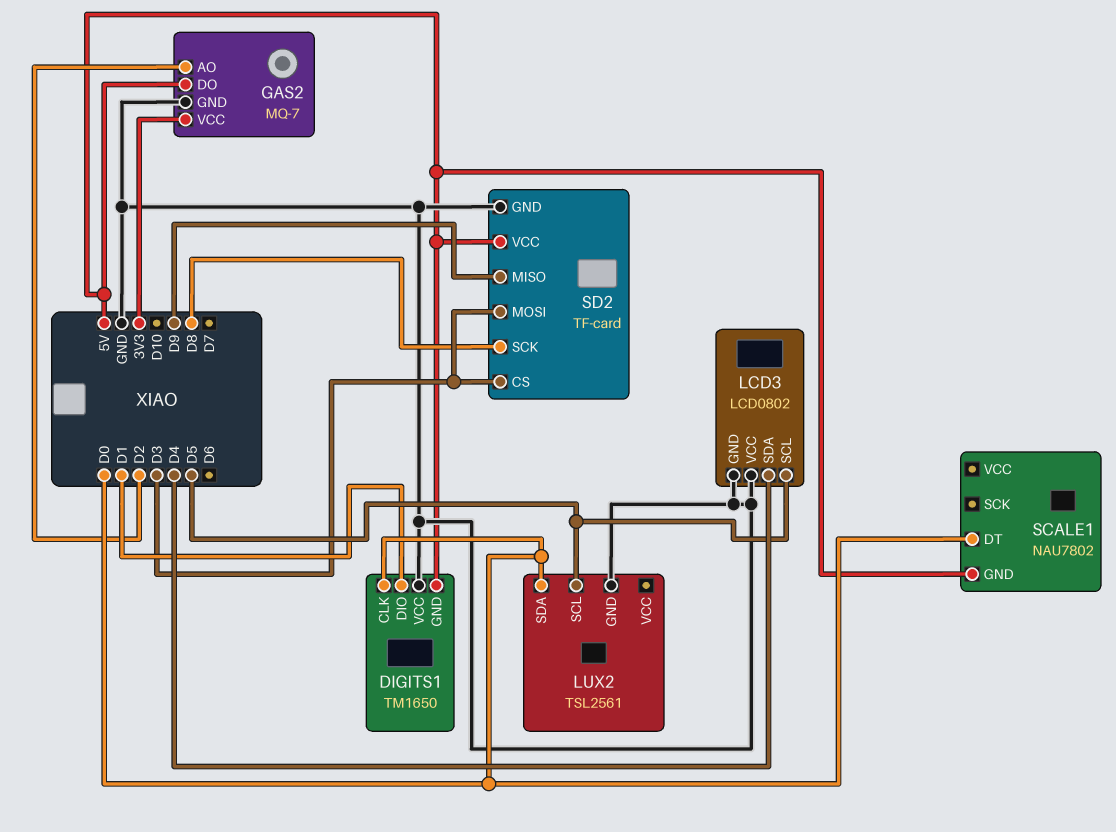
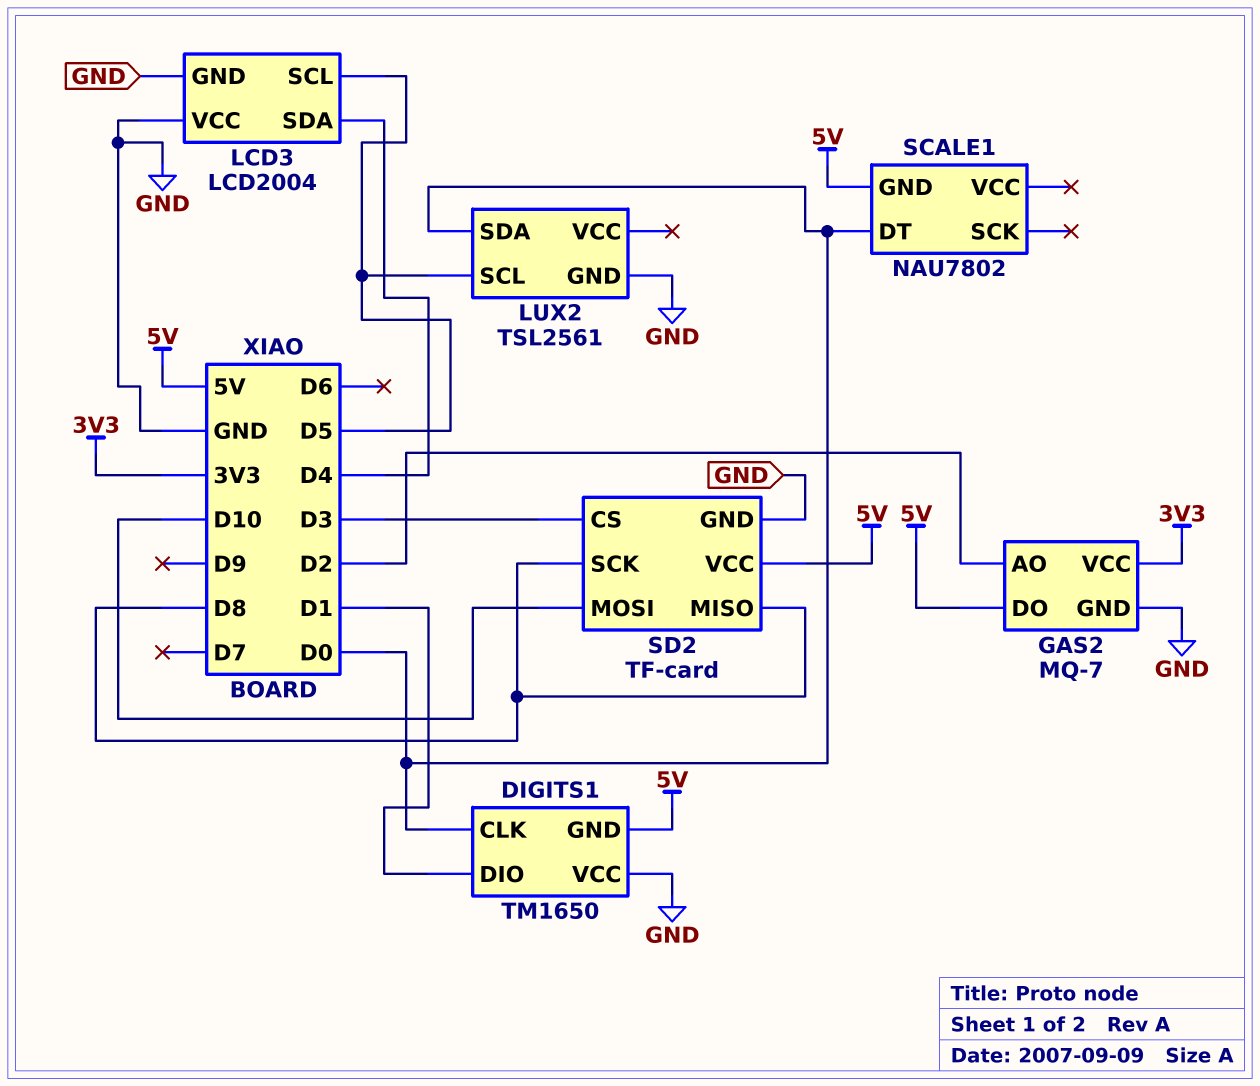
LCD3: LCD0802 -> LCD2004
SD2 pin MISO: D9 -> D8
SD2 pin MOSI: D3 -> D10

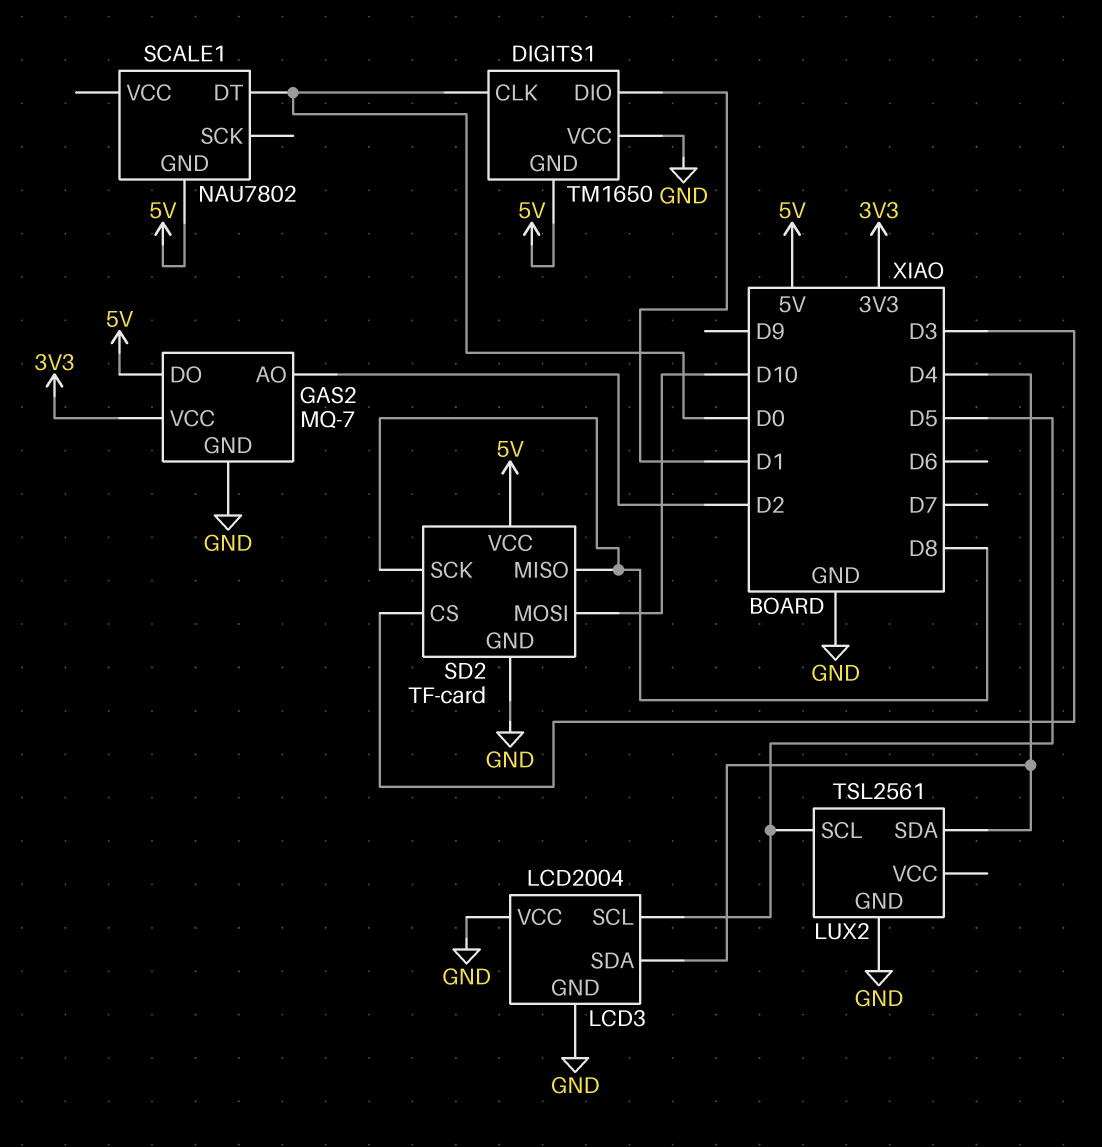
LUX2 pin SDA: D0 -> D4

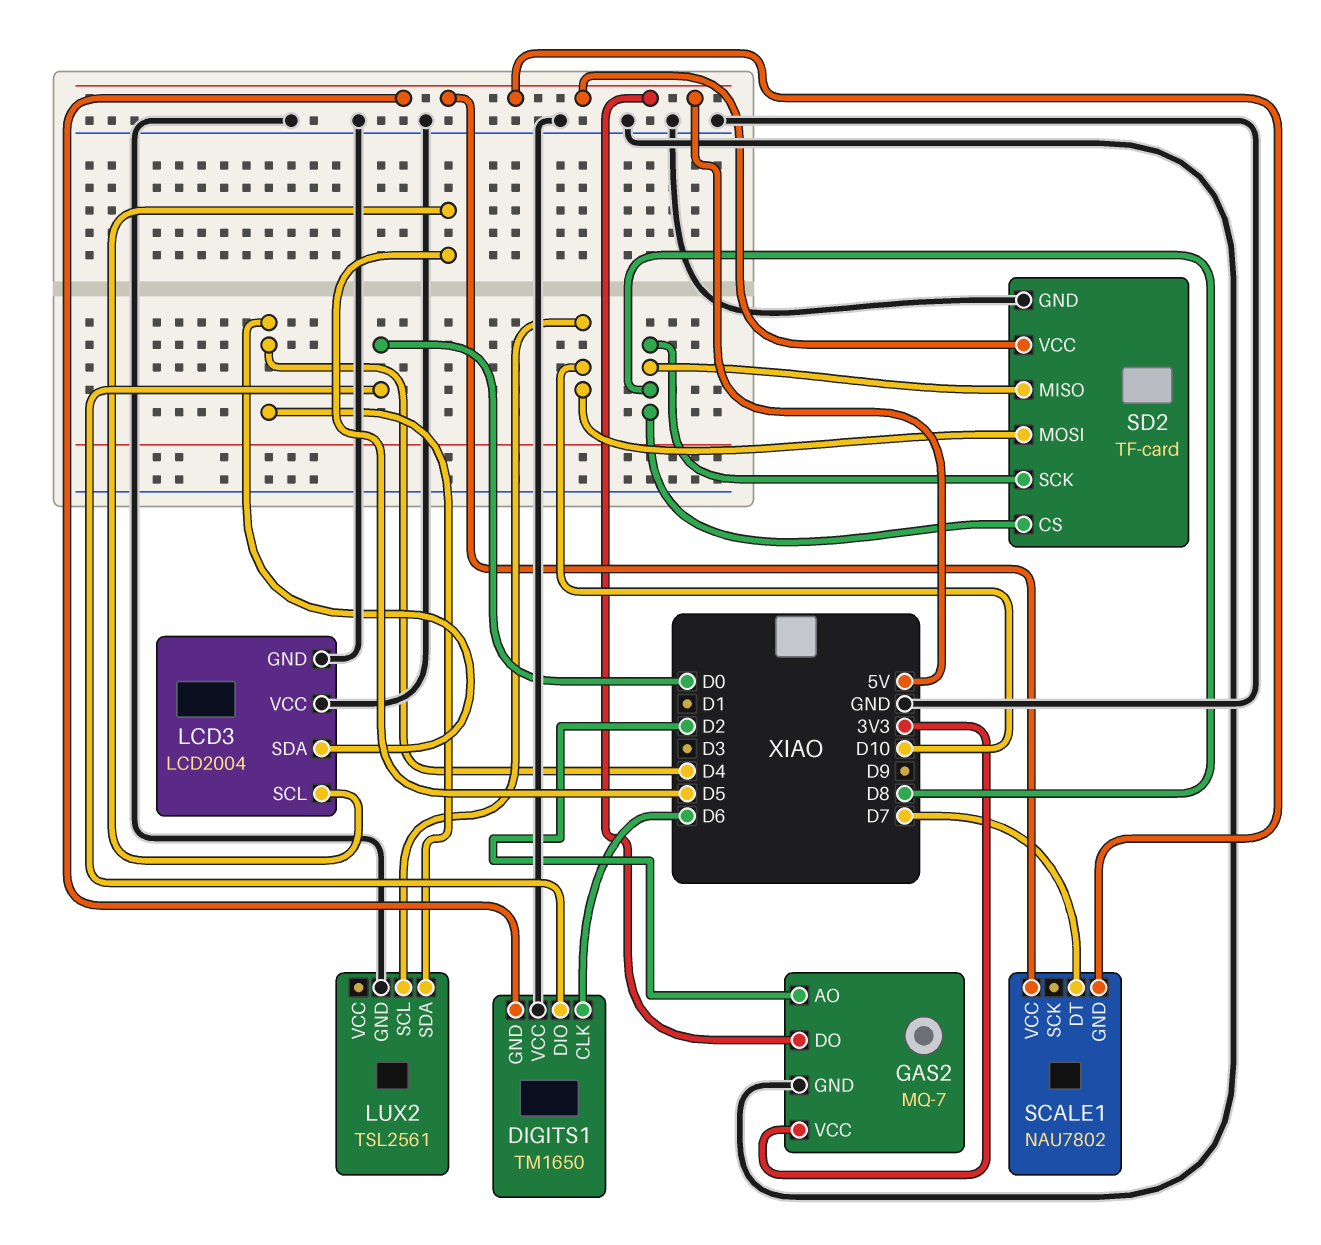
DIGITS1 pin CLK: D0 -> D6
DIGITS1 pin DIO: D1 -> D0
LUX2 pin SCL: D5 -> D10
SCALE1 pin DT: D0 -> D7
SCALE1 pin VCC: none -> 5V
SD2 pin CS: D3 -> D8

